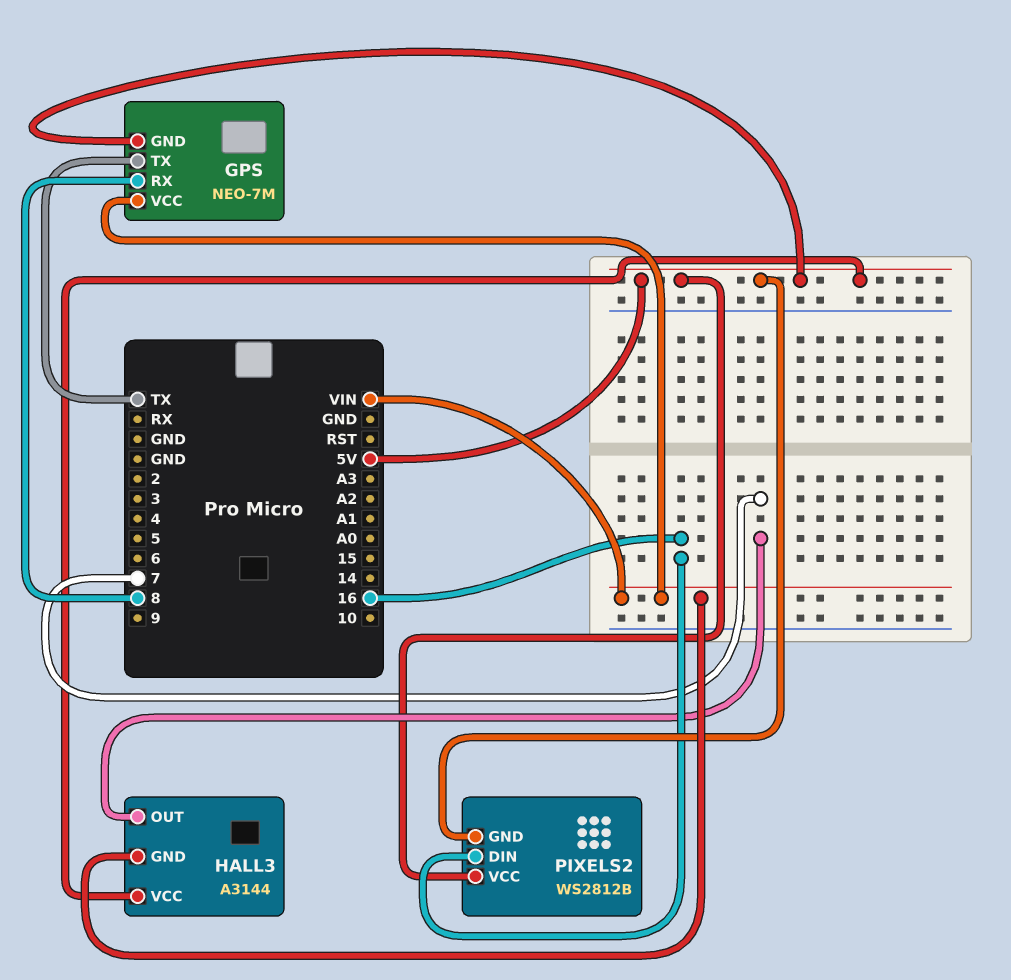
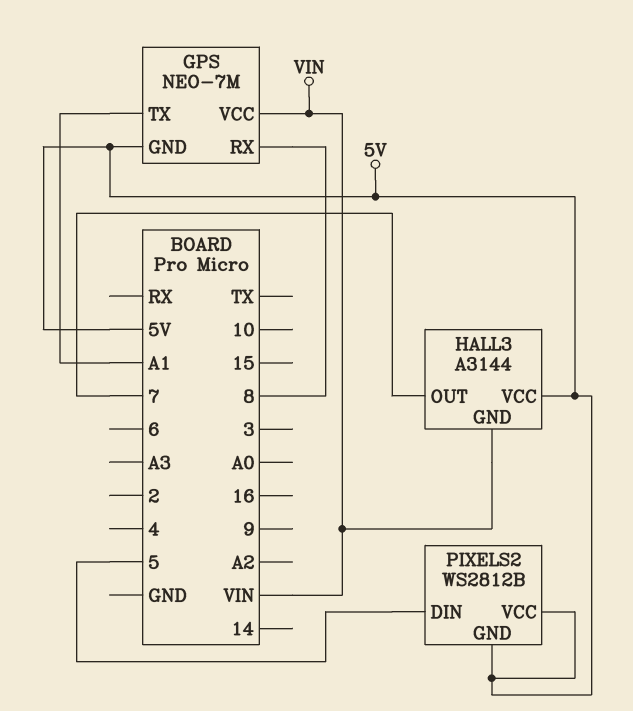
GPS pin TX: TX -> A1
PIXELS2 pin DIN: 16 -> 5

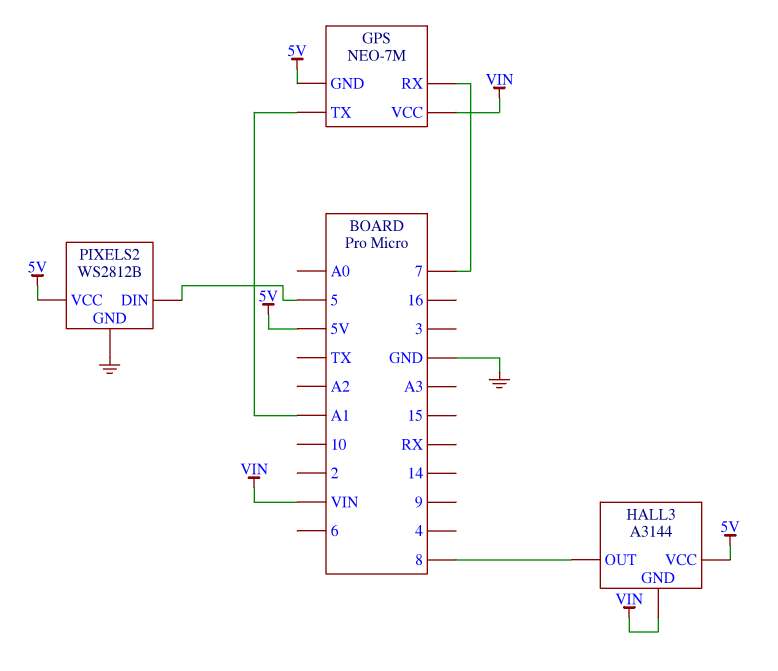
GPS pin RX: 8 -> 7
HALL3 pin OUT: 7 -> 8
PIXELS2 pin GND: 5V -> GND

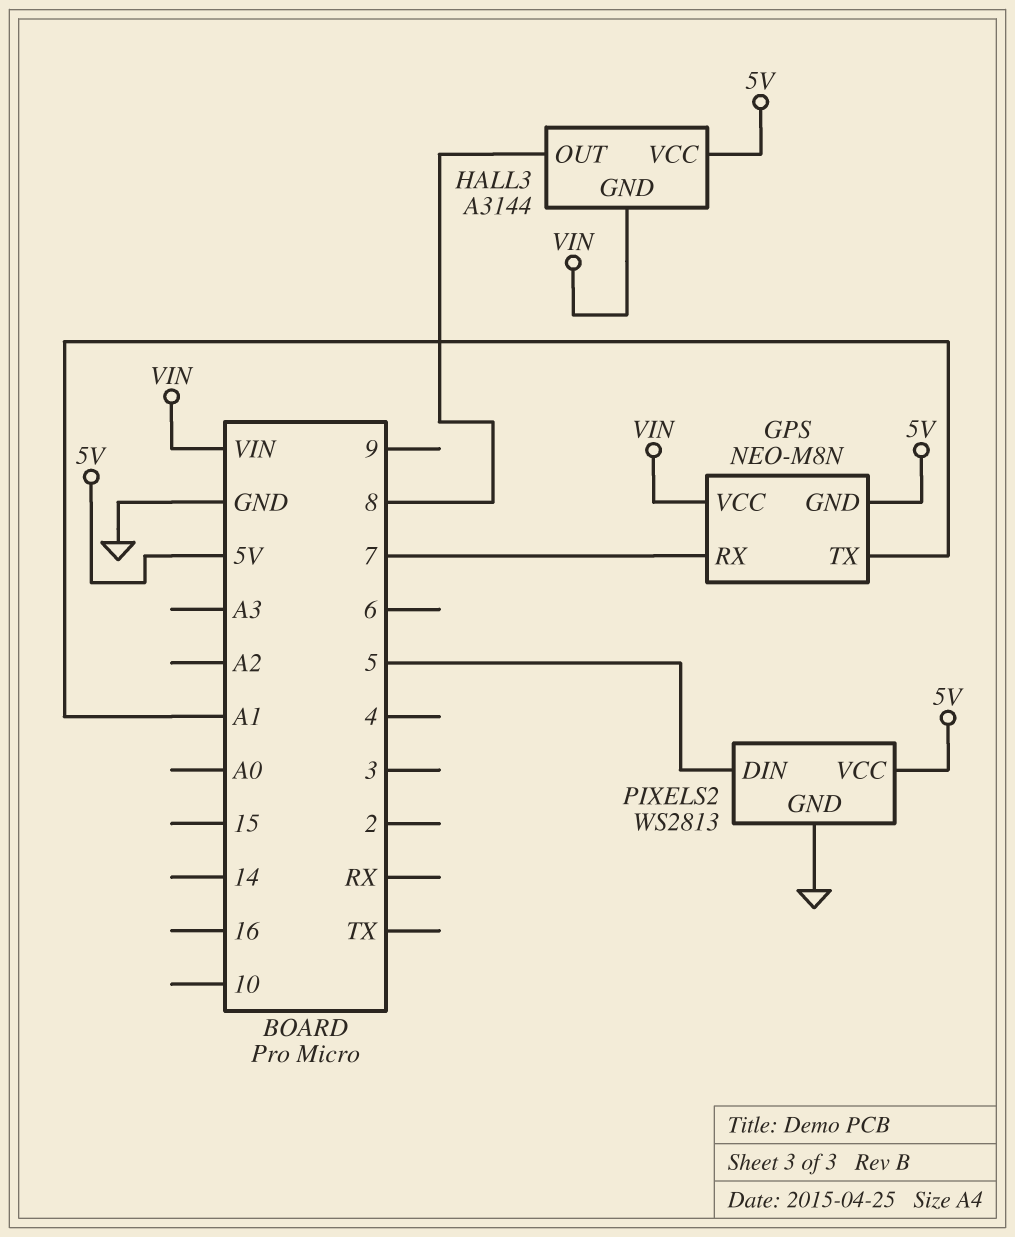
GPS: NEO-7M -> NEO-M8N
PIXELS2: WS2812B -> WS2813

